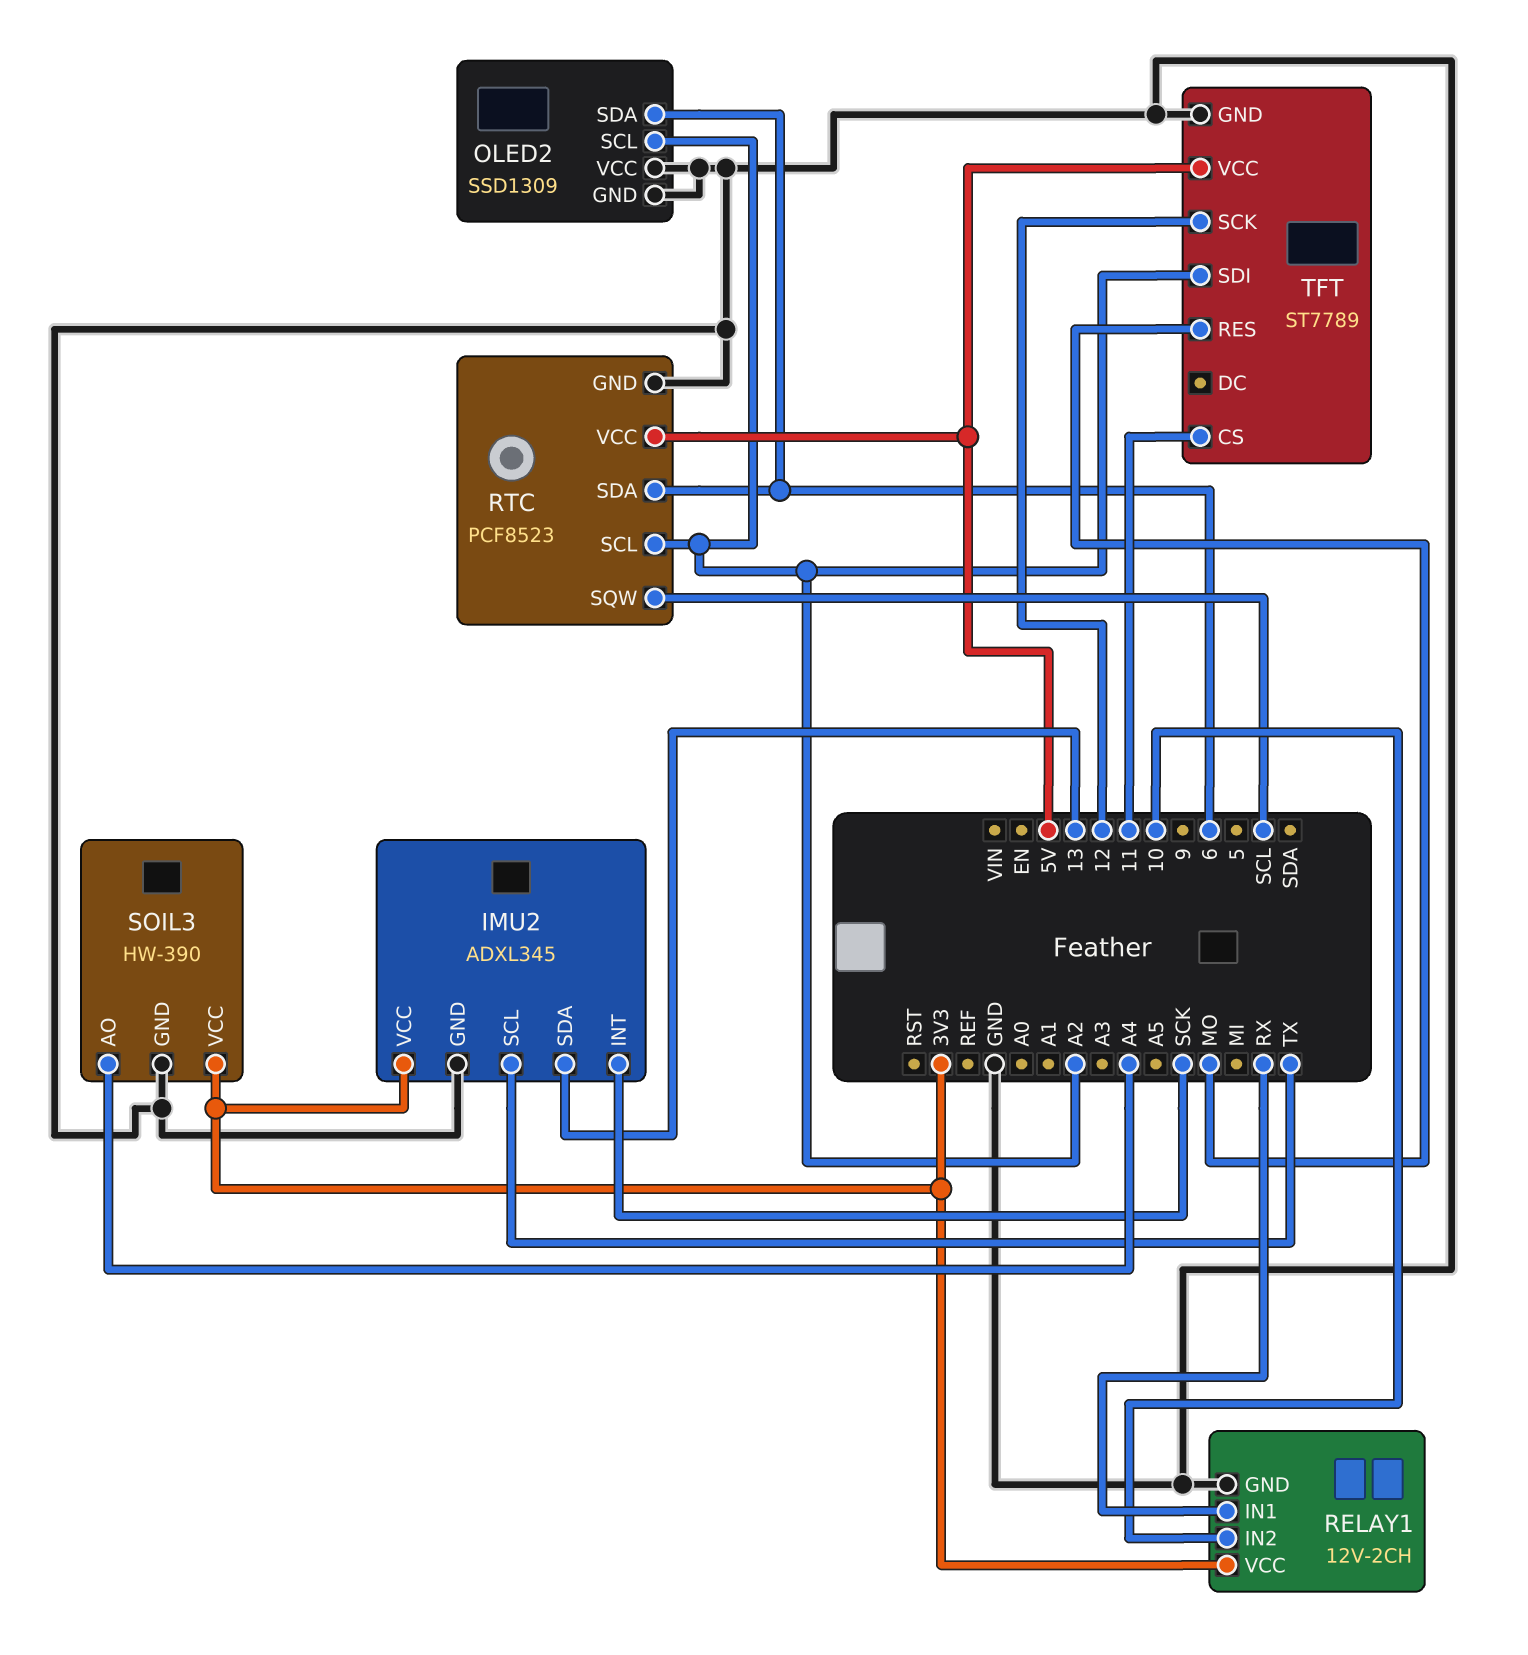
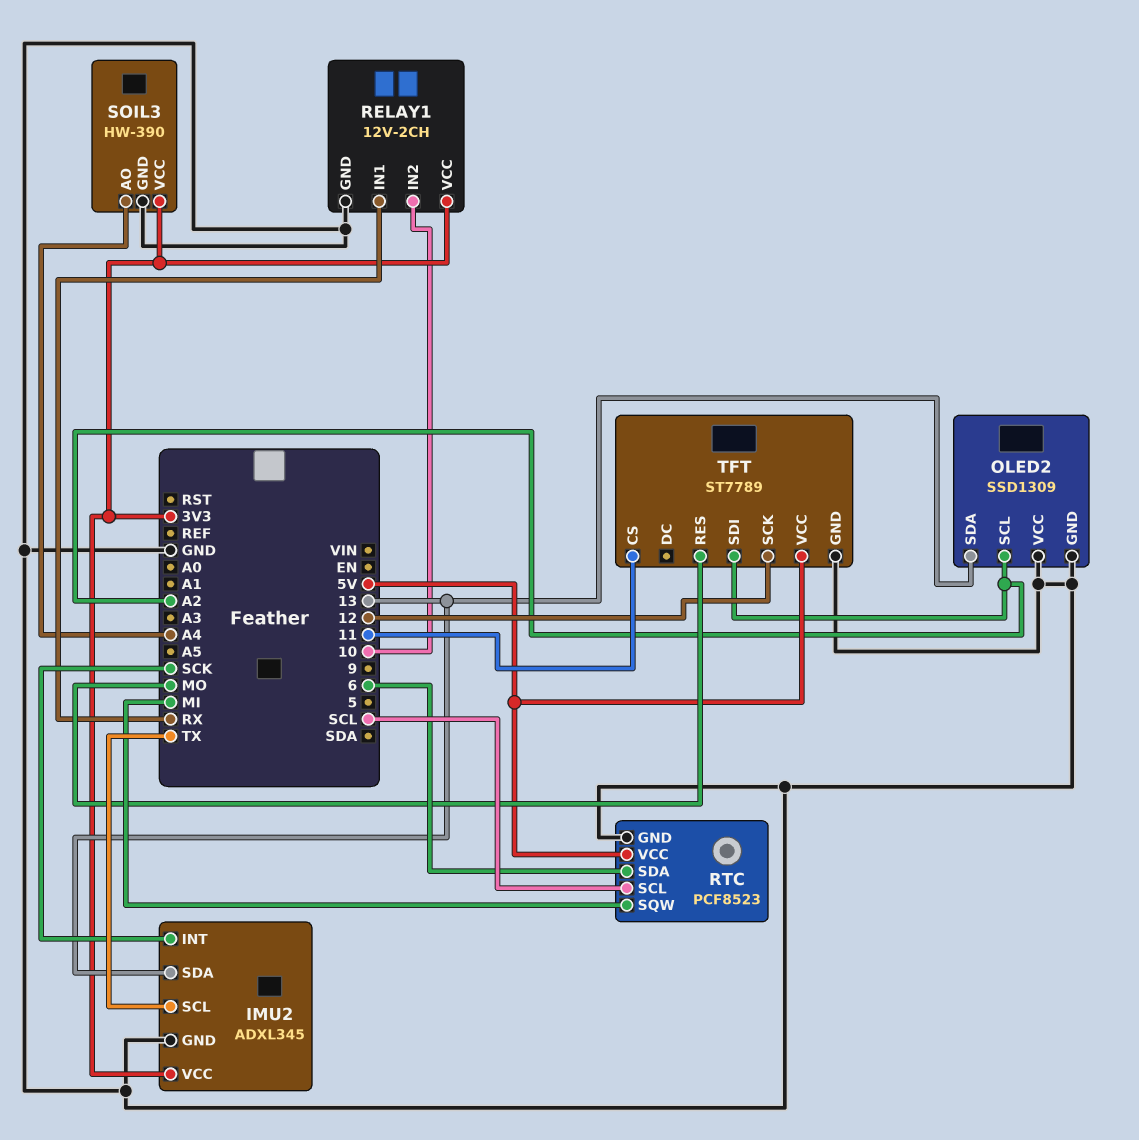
OLED2 pin SDA: 6 -> 13
RTC pin SCL: A2 -> SCL
RTC pin SQW: SCL -> MI

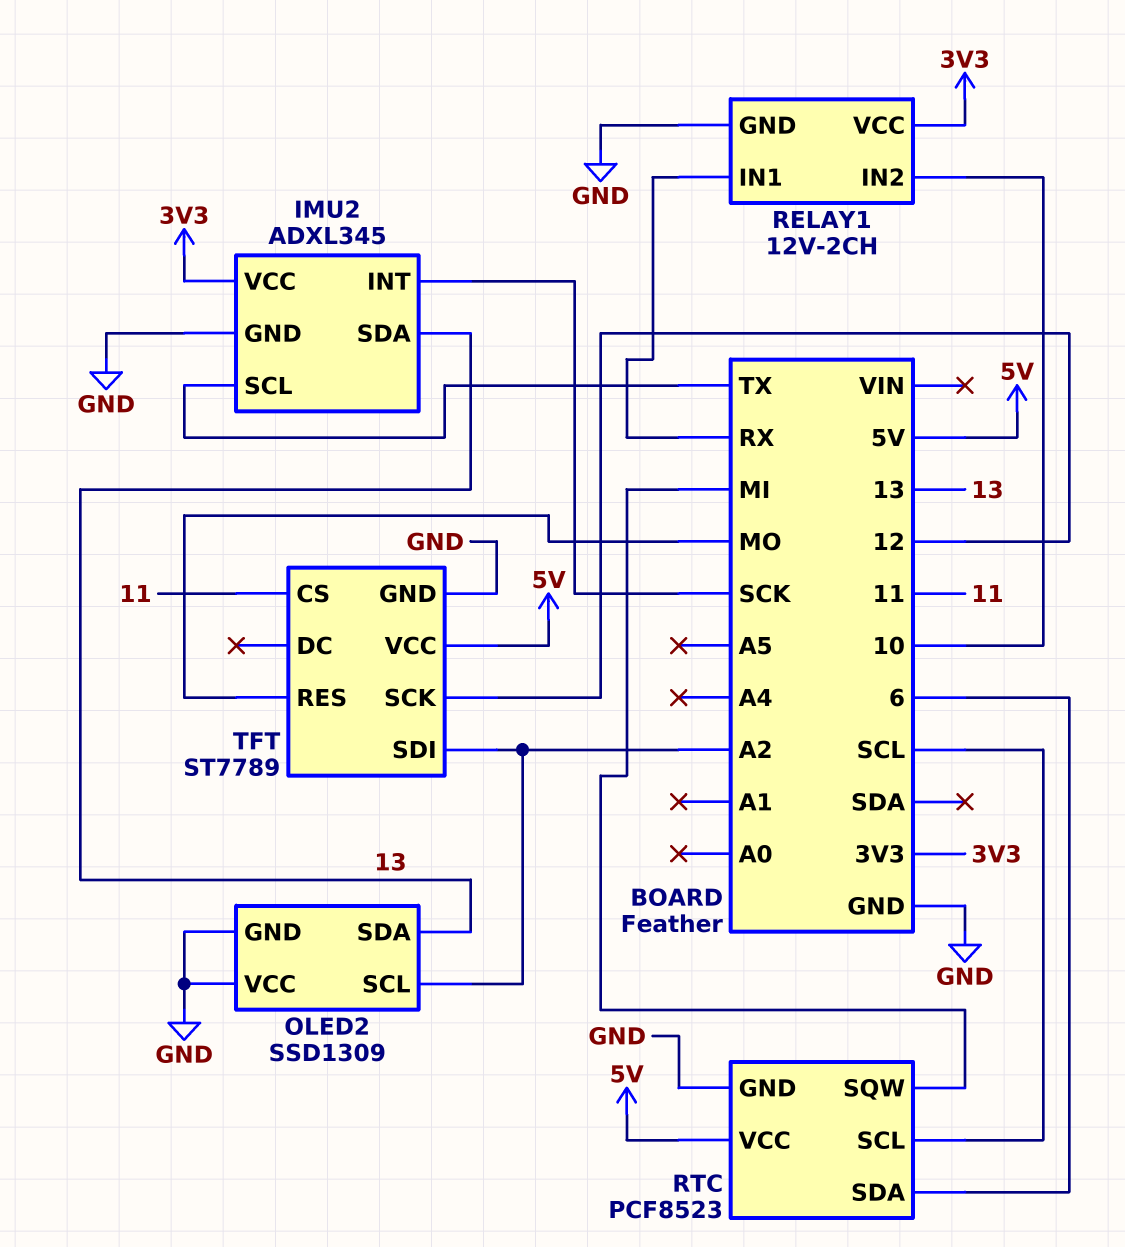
SOIL3: HW-390 -> none
SOIL3 pin AO: A4 -> none
SOIL3 pin GND: GND -> none
SOIL3 pin VCC: 3V3 -> none

